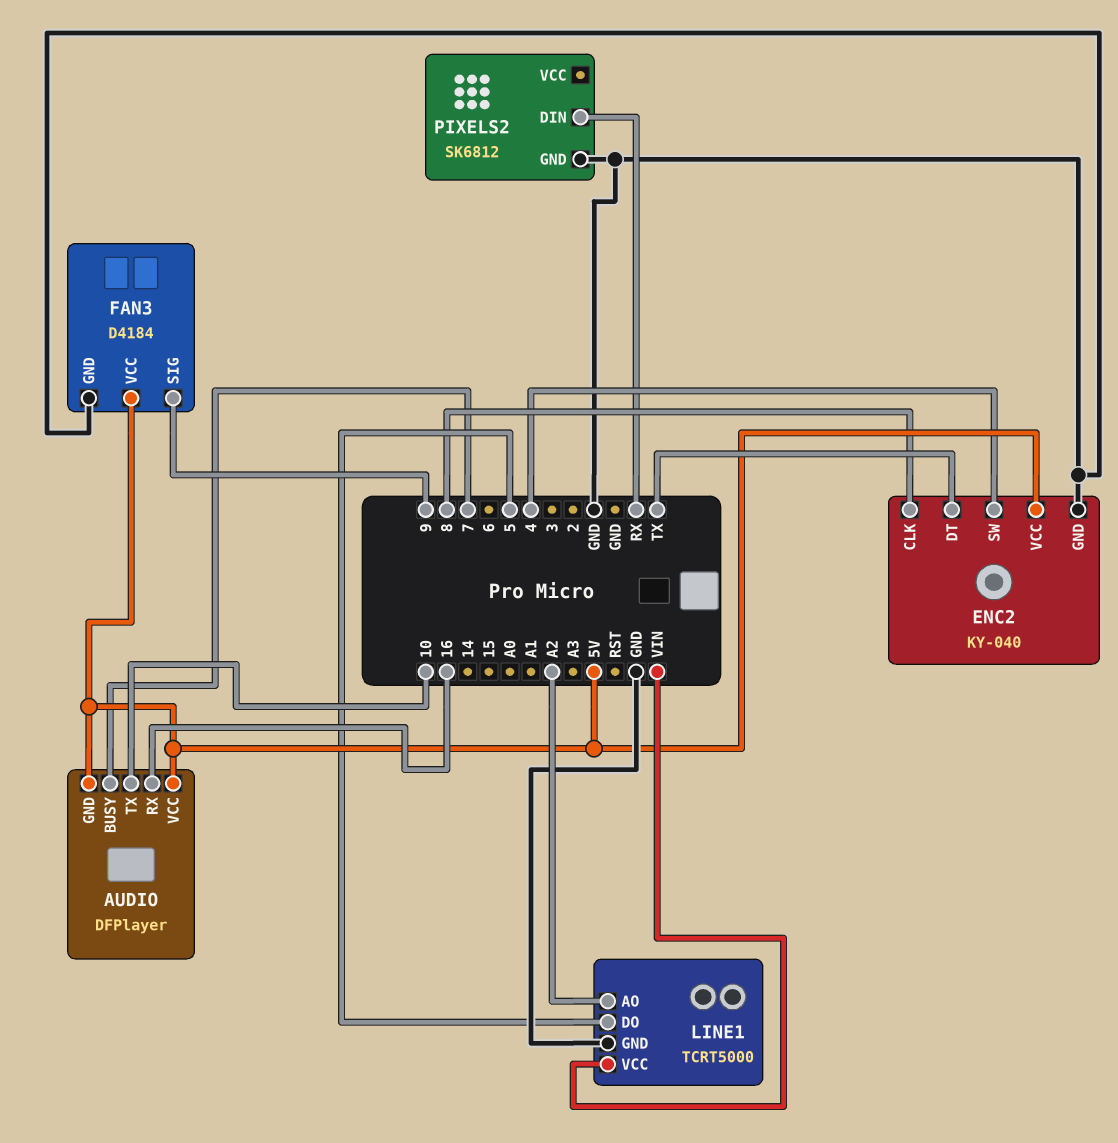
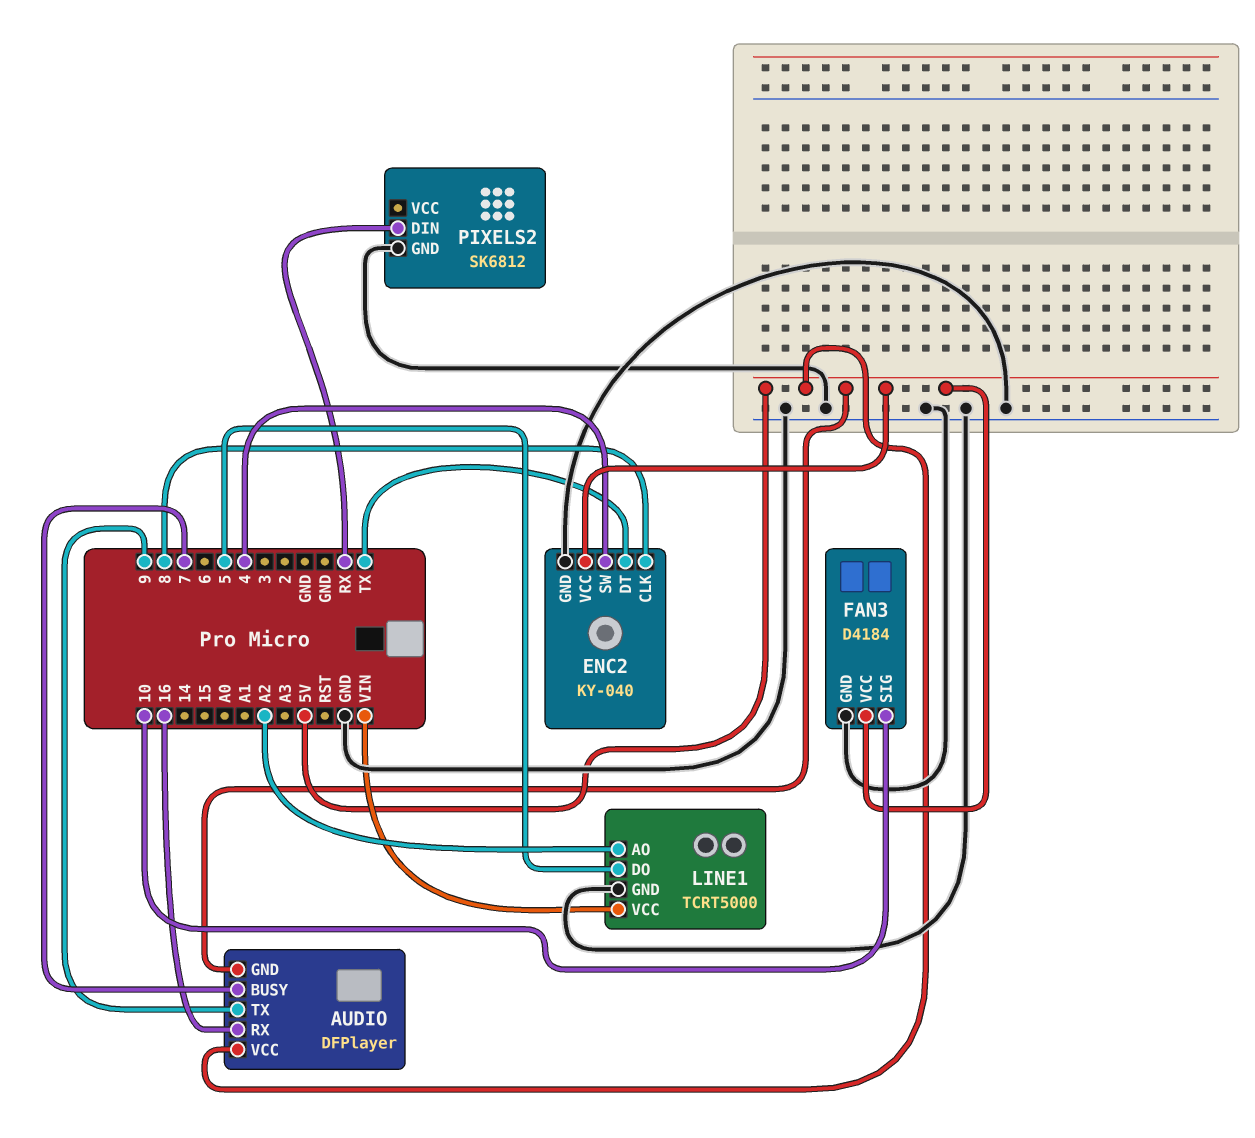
AUDIO pin TX: 10 -> 9
FAN3 pin SIG: 9 -> 10

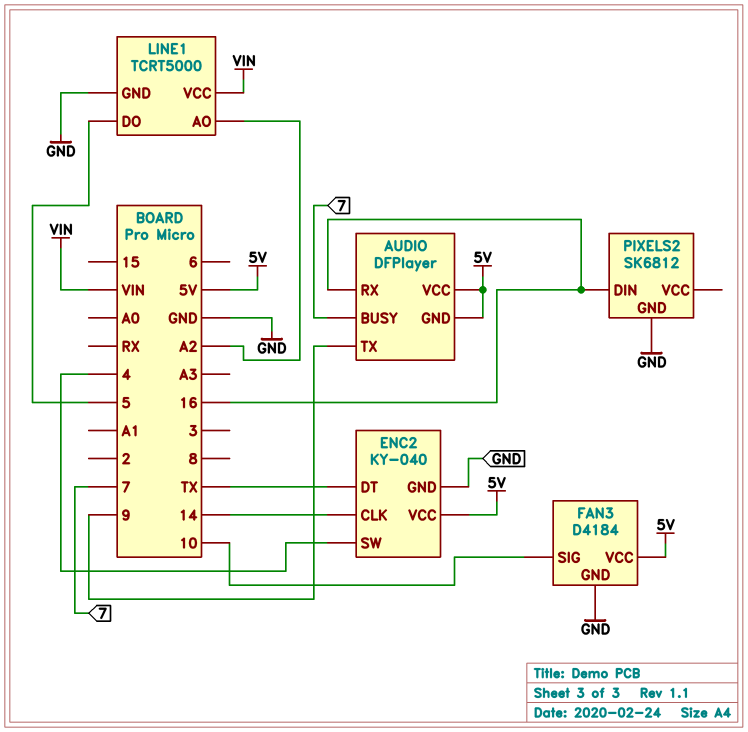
ENC2 pin CLK: 8 -> 14
PIXELS2 pin DIN: RX -> 16

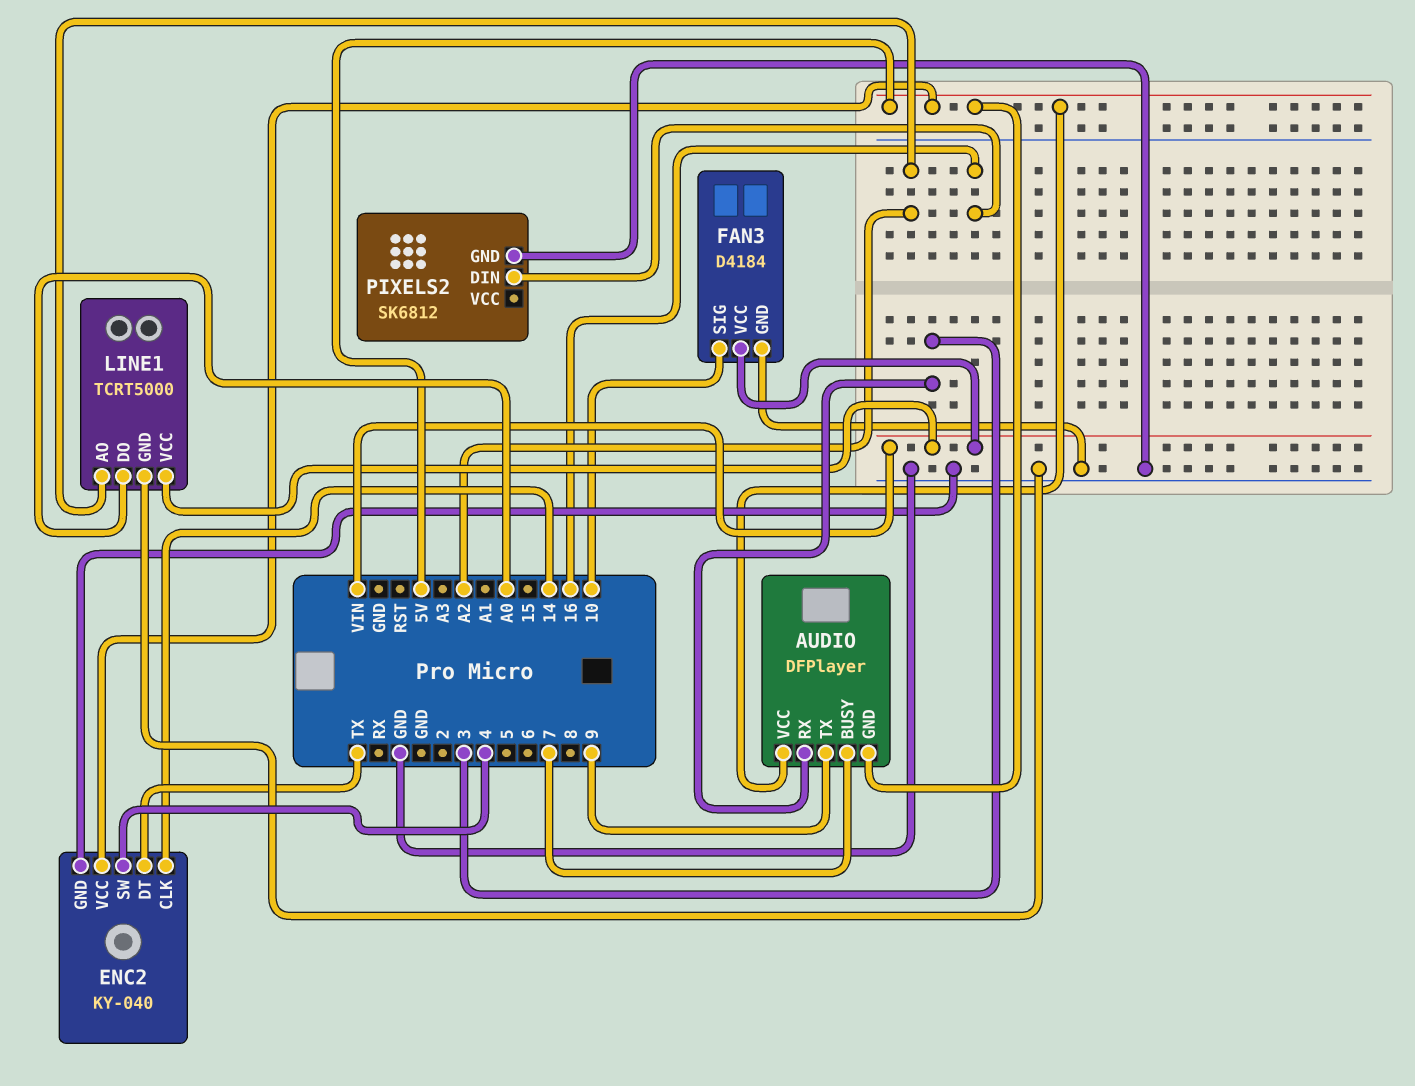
AUDIO pin RX: 16 -> 3
FAN3 pin VCC: 5V -> VIN
LINE1 pin DO: 5 -> A0

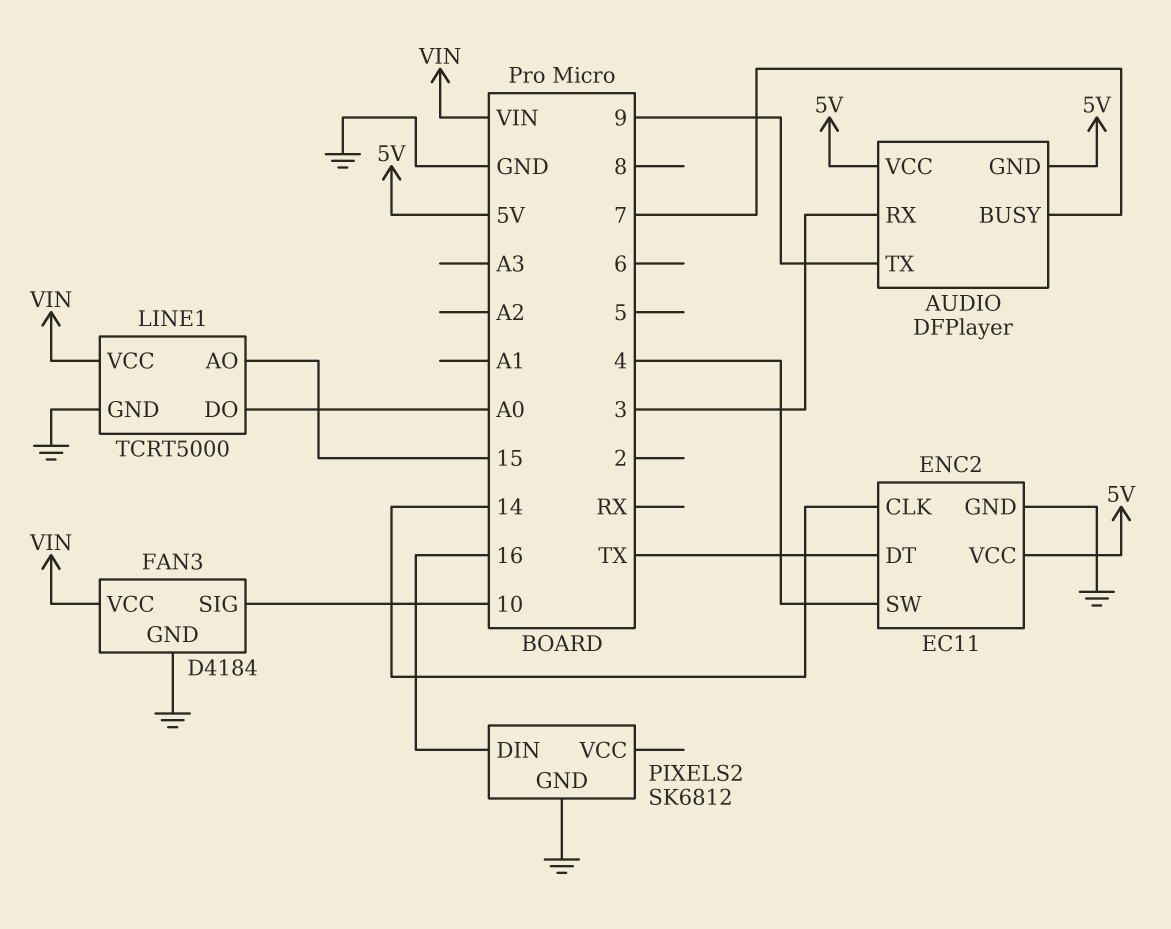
ENC2: KY-040 -> EC11
LINE1 pin AO: A2 -> 15

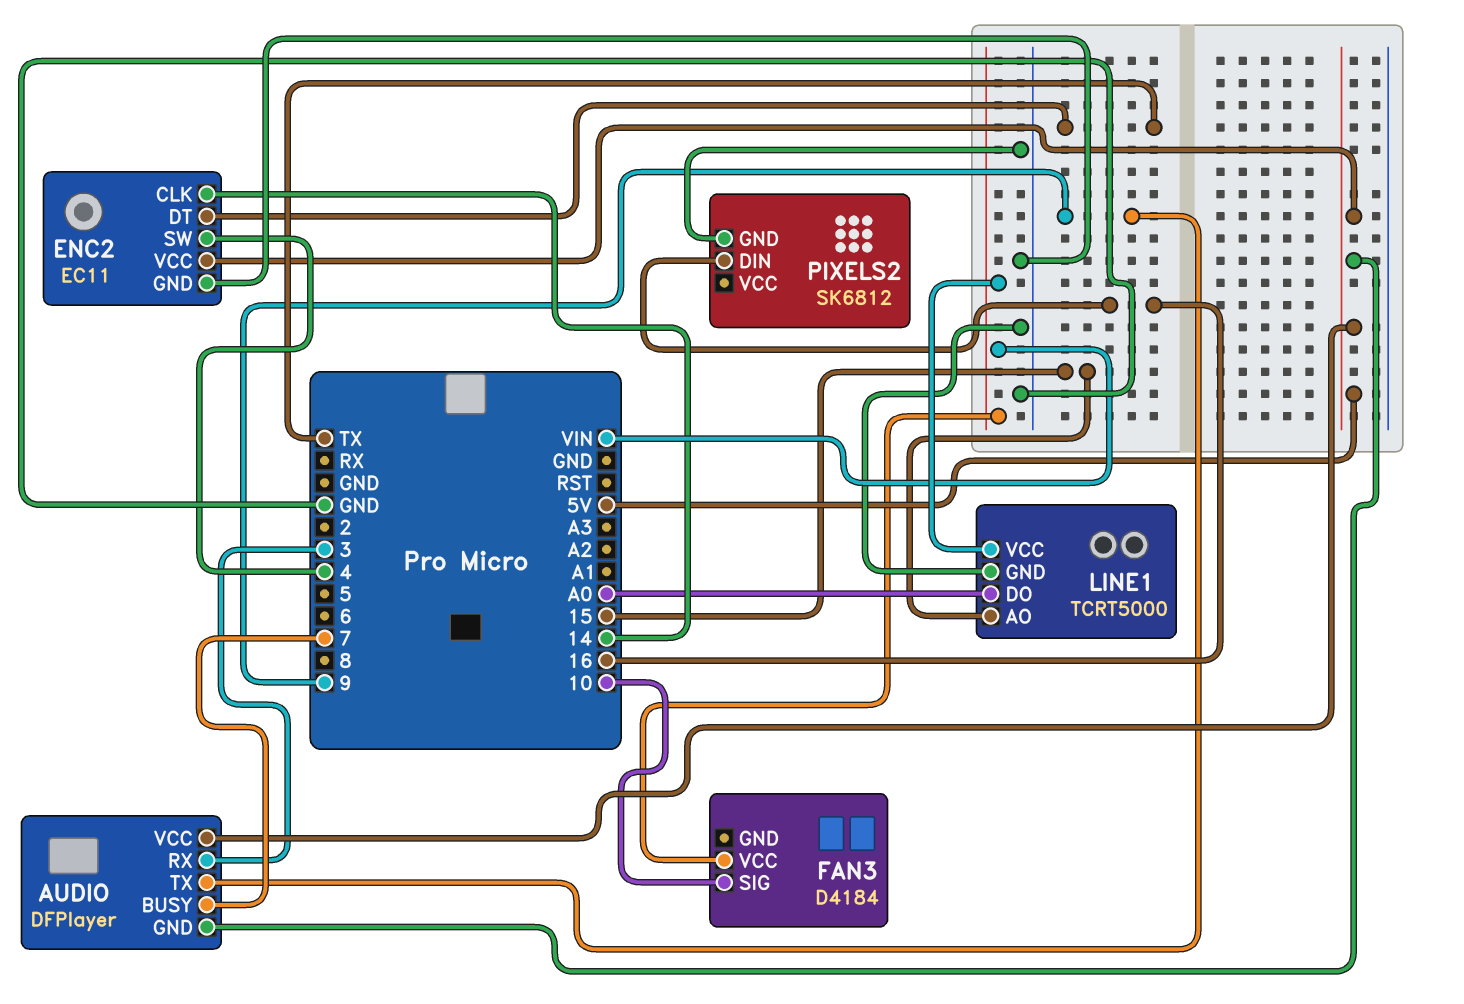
FAN3 pin GND: GND -> none

